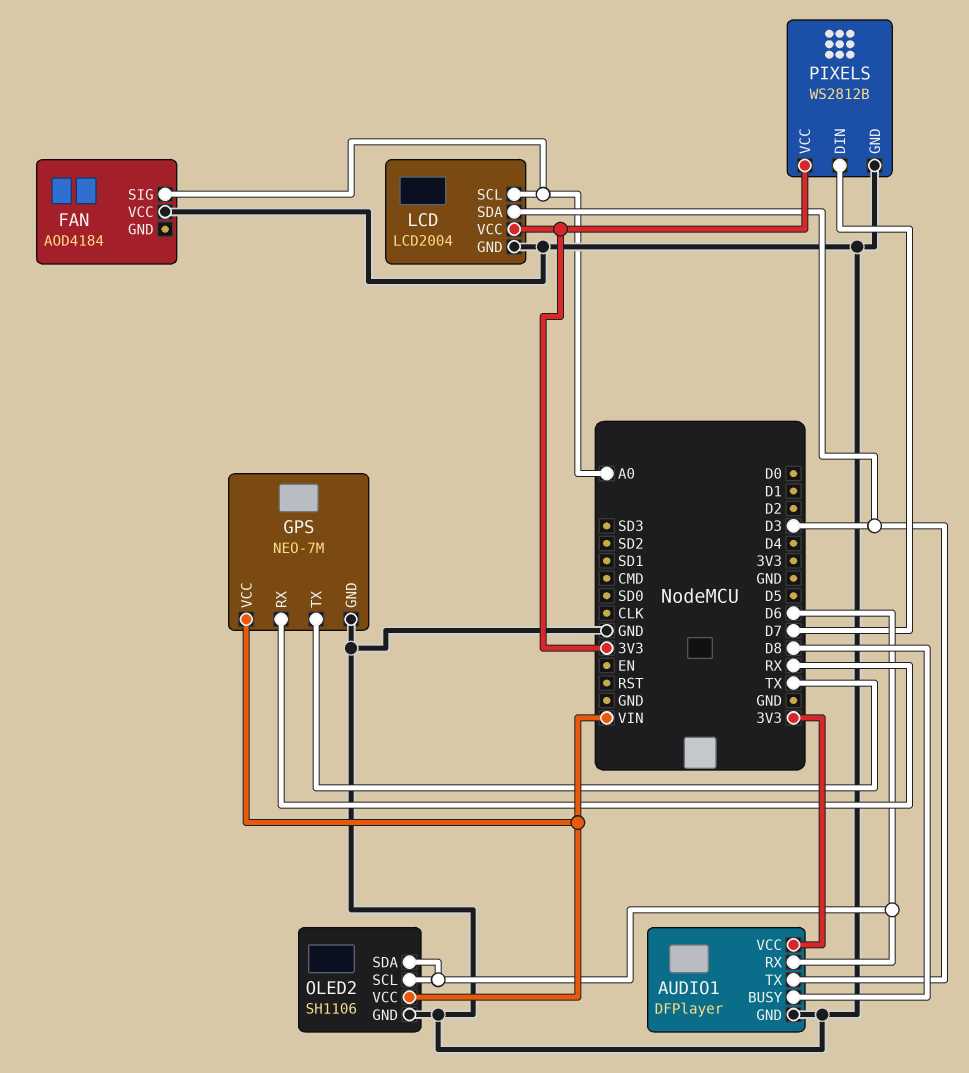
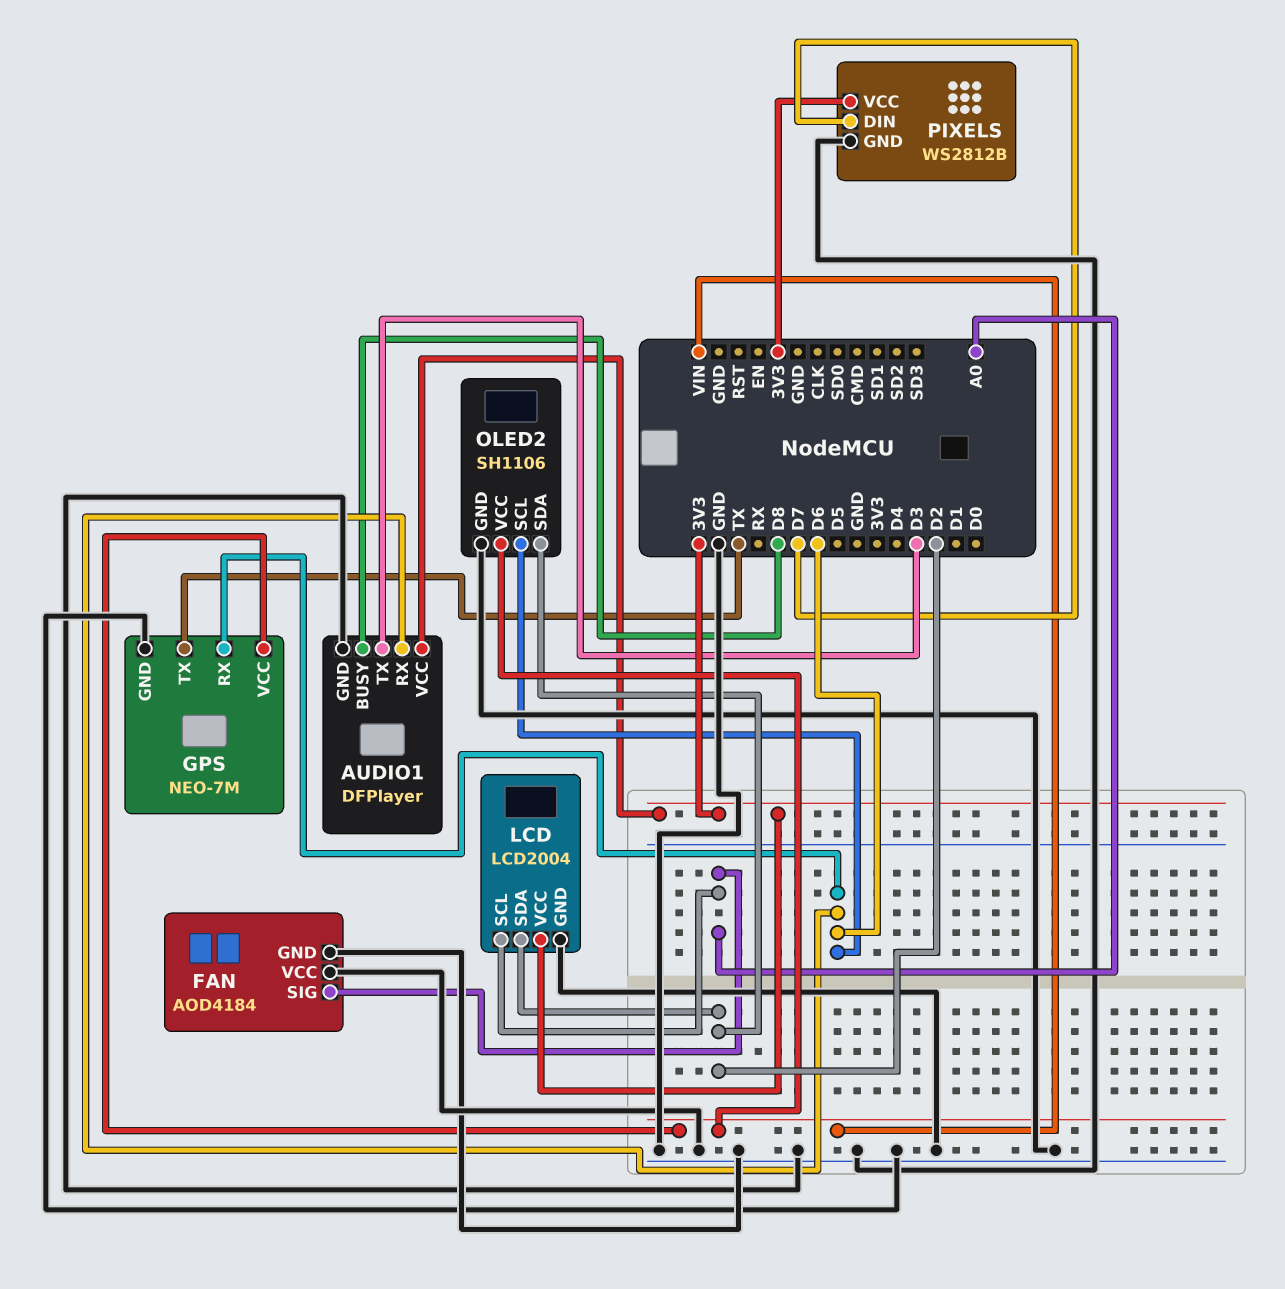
FAN pin GND: none -> GND
GPS pin RX: RX -> D6
LCD pin SDA: D3 -> D2
OLED2 pin SDA: D6 -> D2

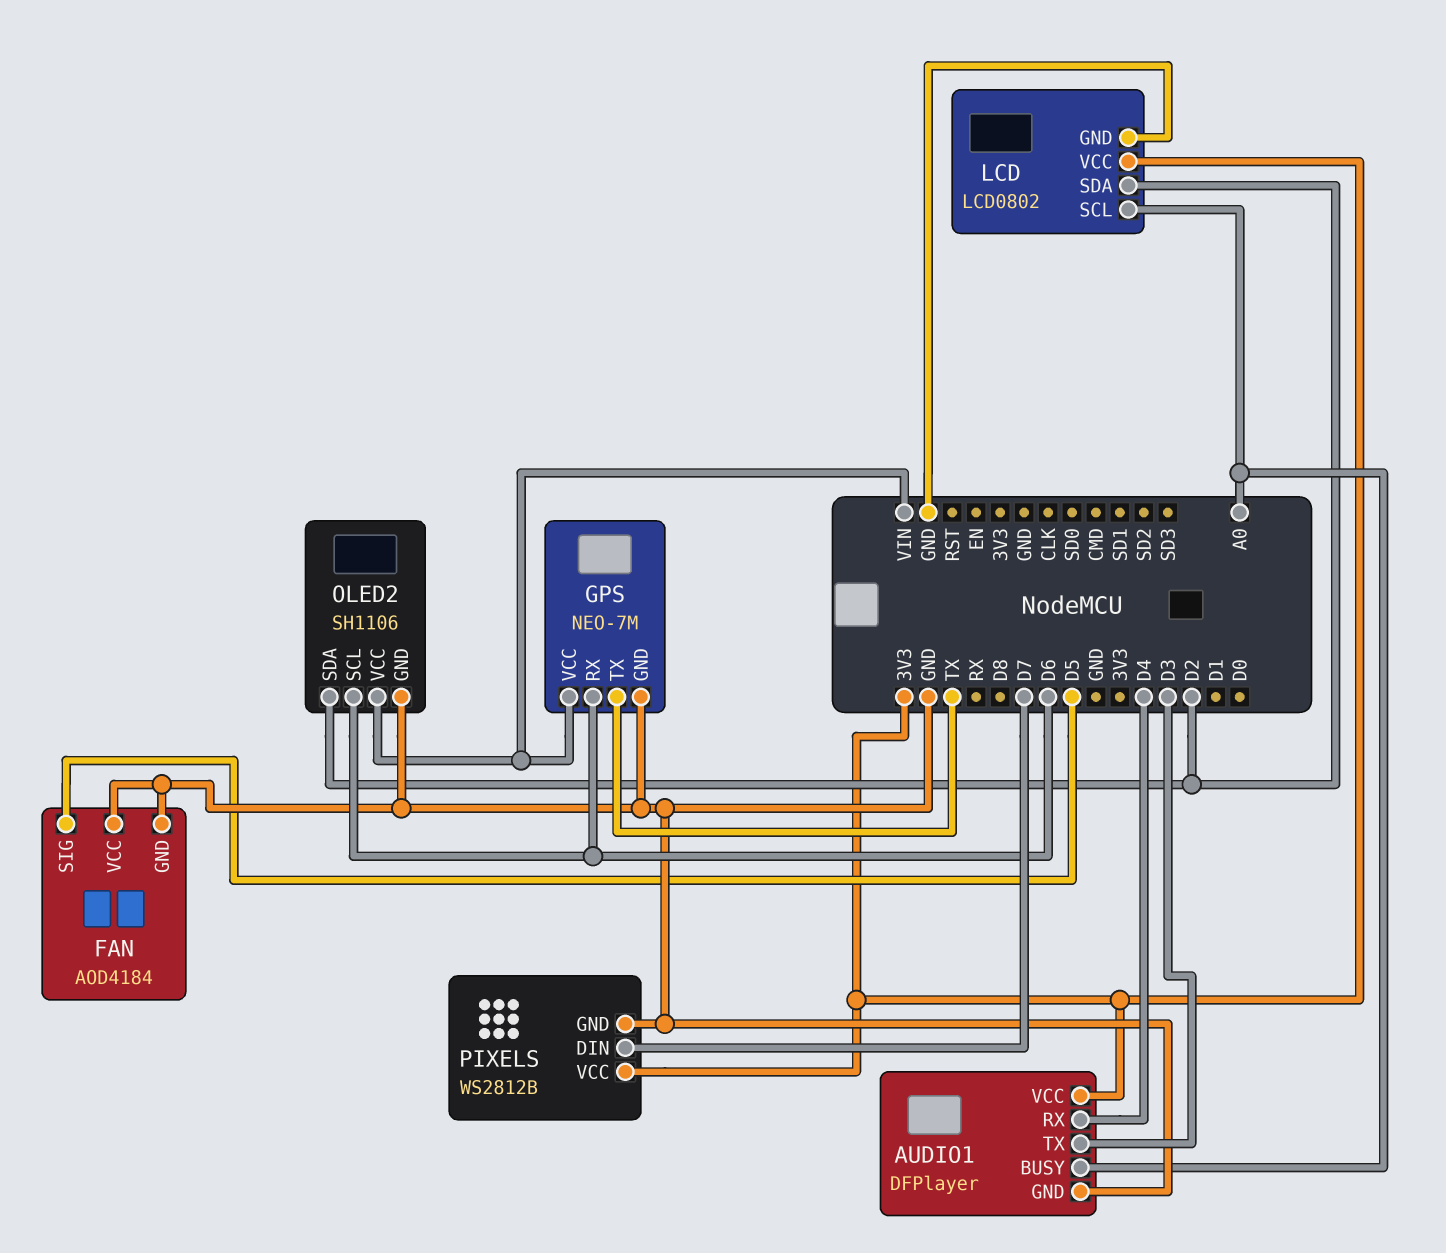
AUDIO1 pin BUSY: D8 -> A0
AUDIO1 pin RX: D6 -> D4
FAN pin SIG: A0 -> D5
LCD: LCD2004 -> LCD0802

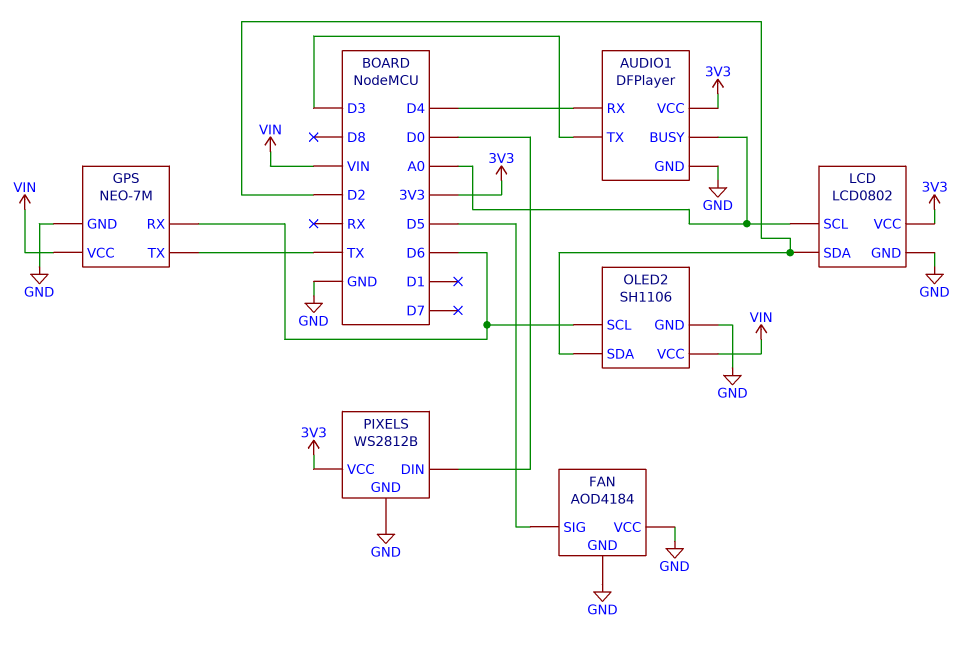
PIXELS pin DIN: D7 -> D0

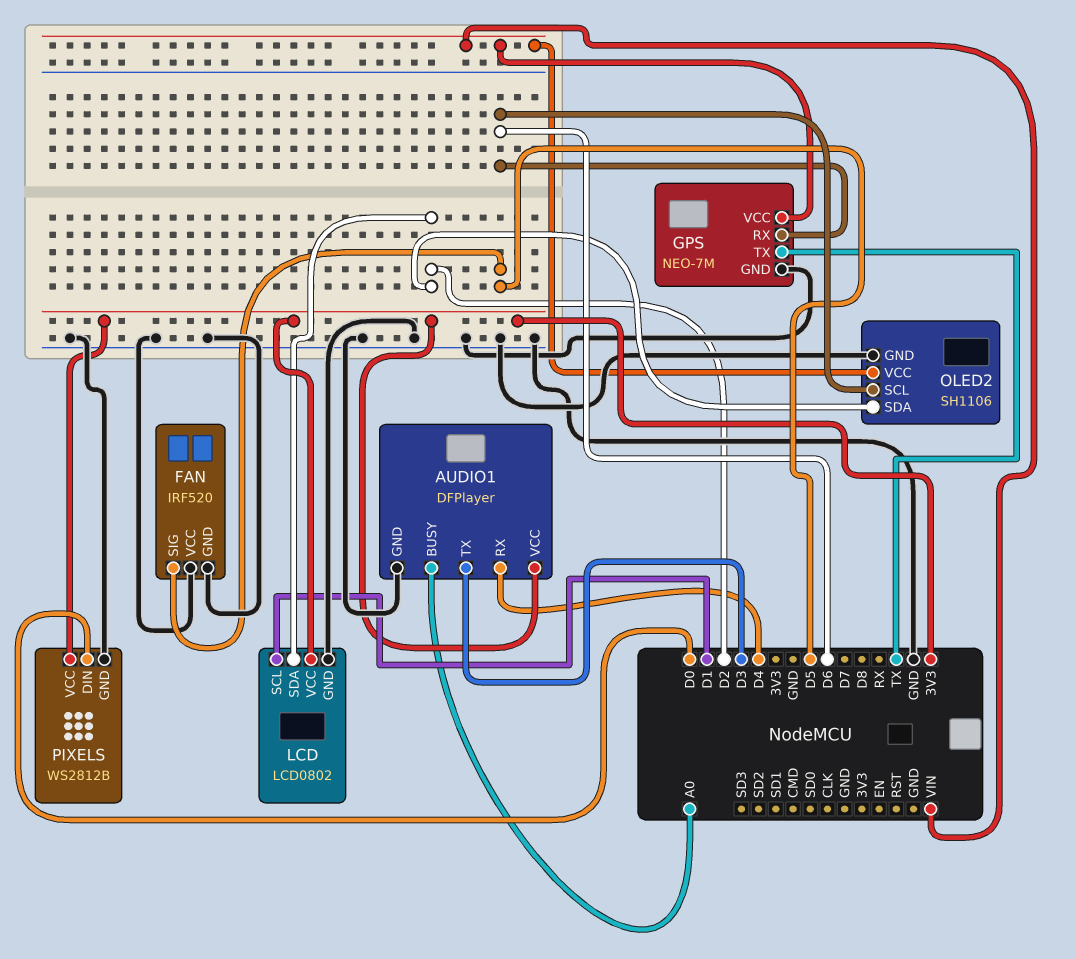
FAN: AOD4184 -> IRF520
LCD pin SCL: A0 -> D1

